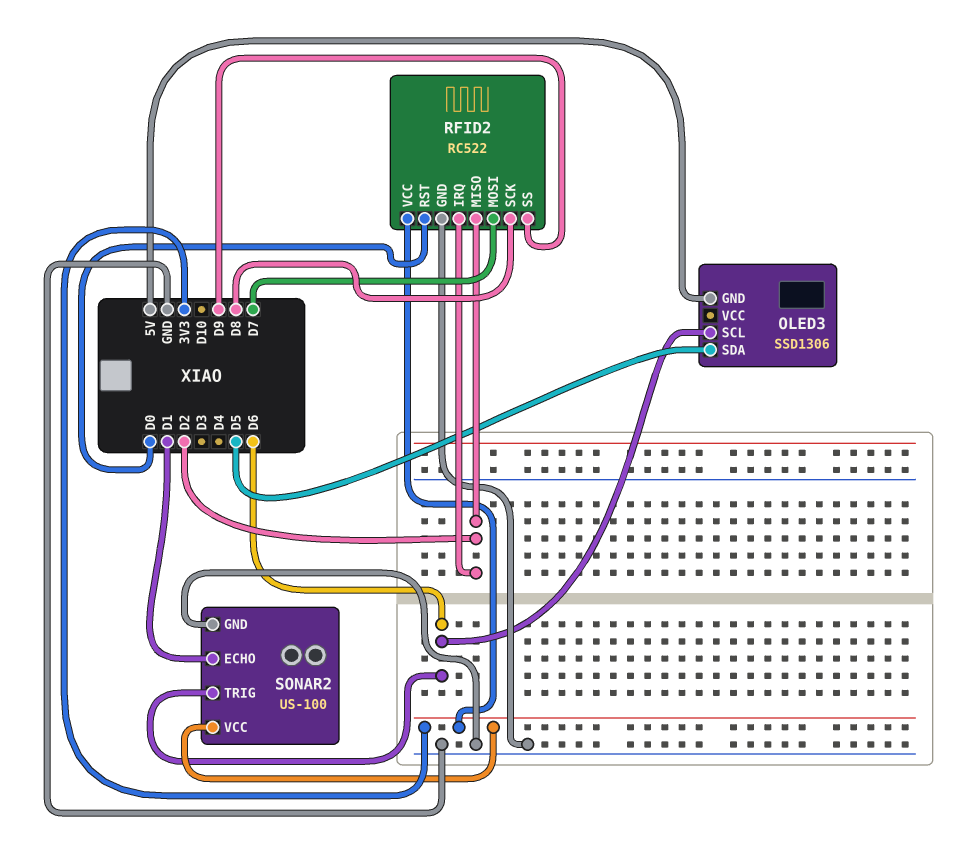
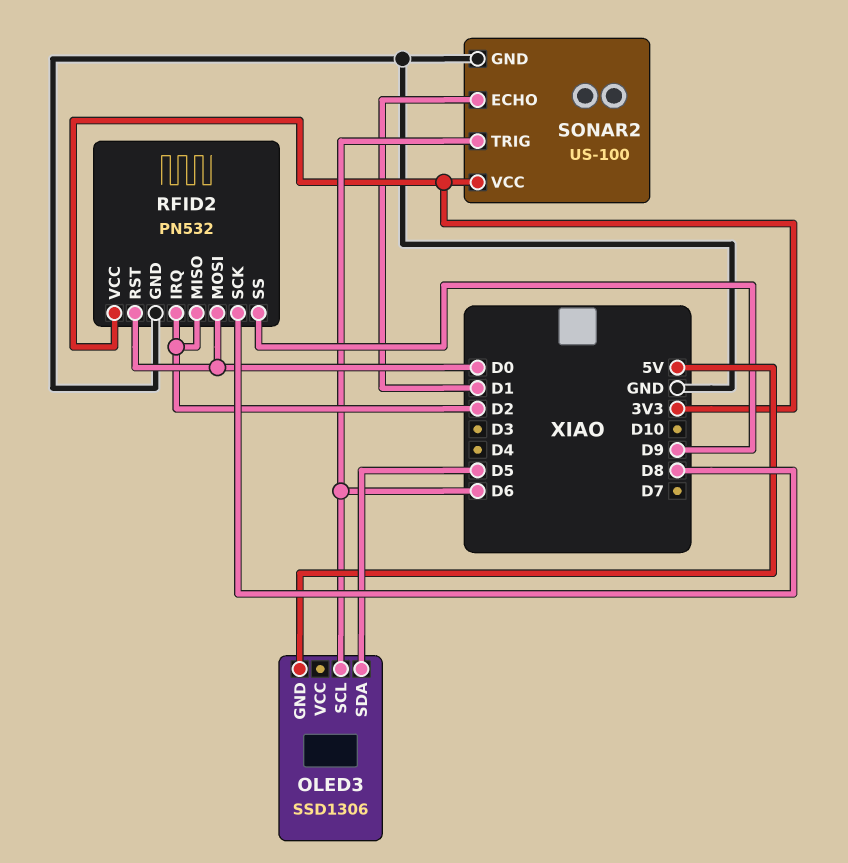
RFID2: RC522 -> PN532
RFID2 pin MOSI: D7 -> D0

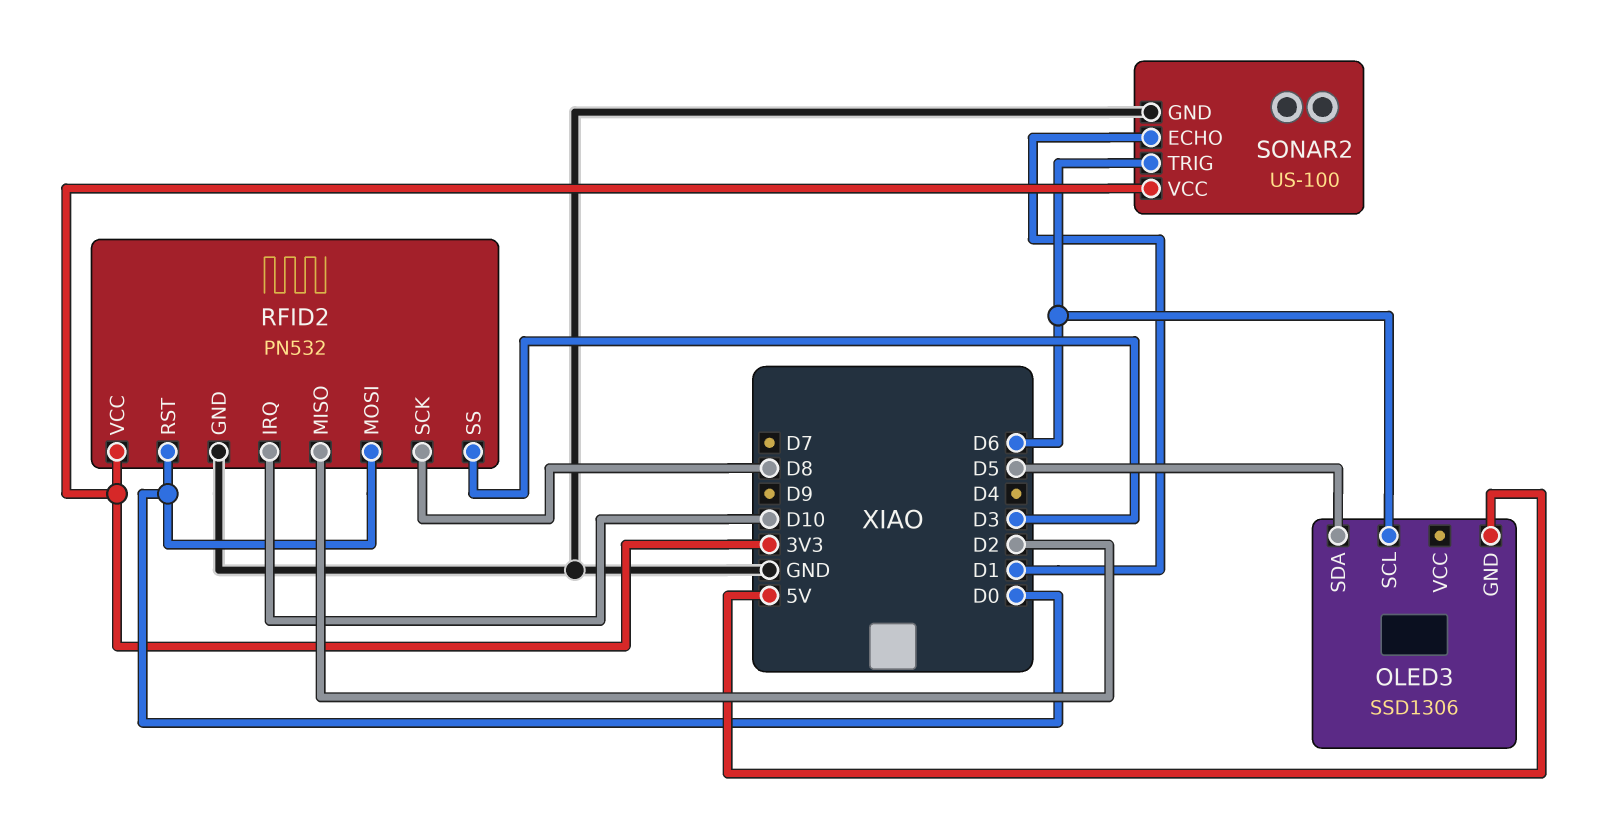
RFID2 pin IRQ: D2 -> D10
RFID2 pin SS: D9 -> D3

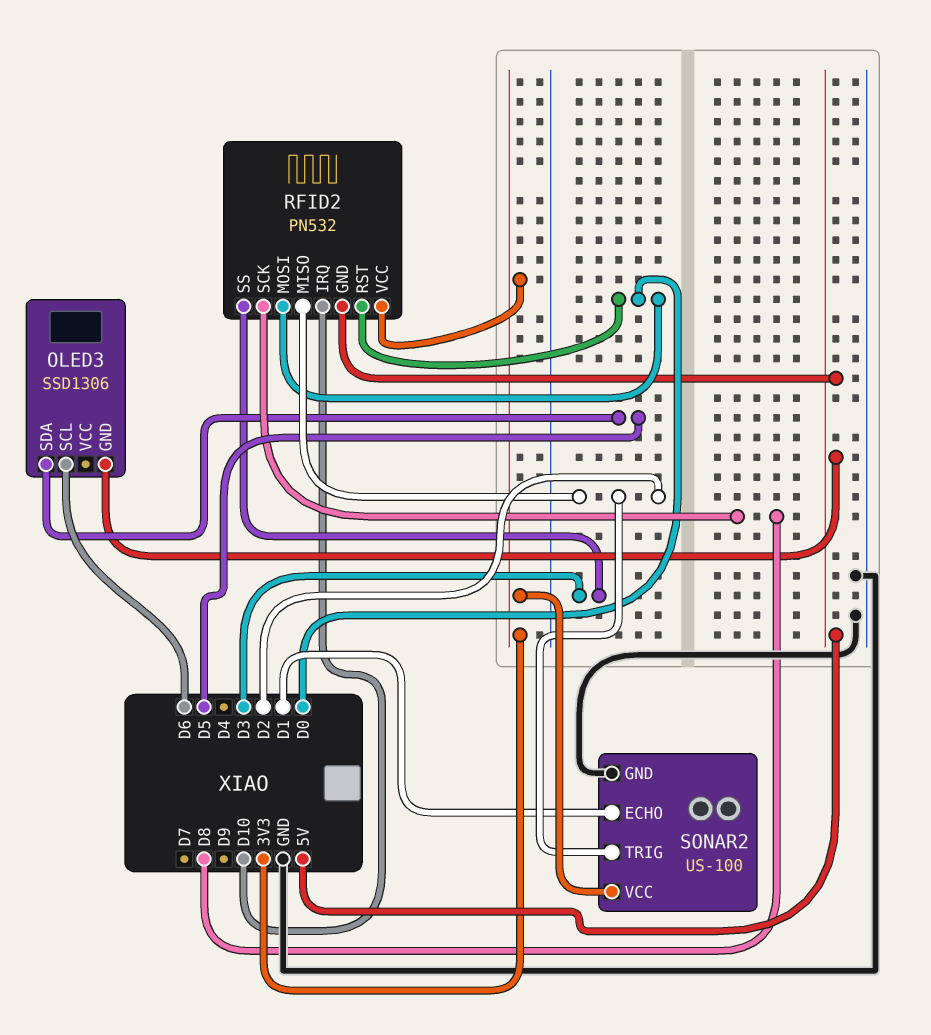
RFID2 pin GND: GND -> 5V
SONAR2 pin TRIG: D6 -> D2

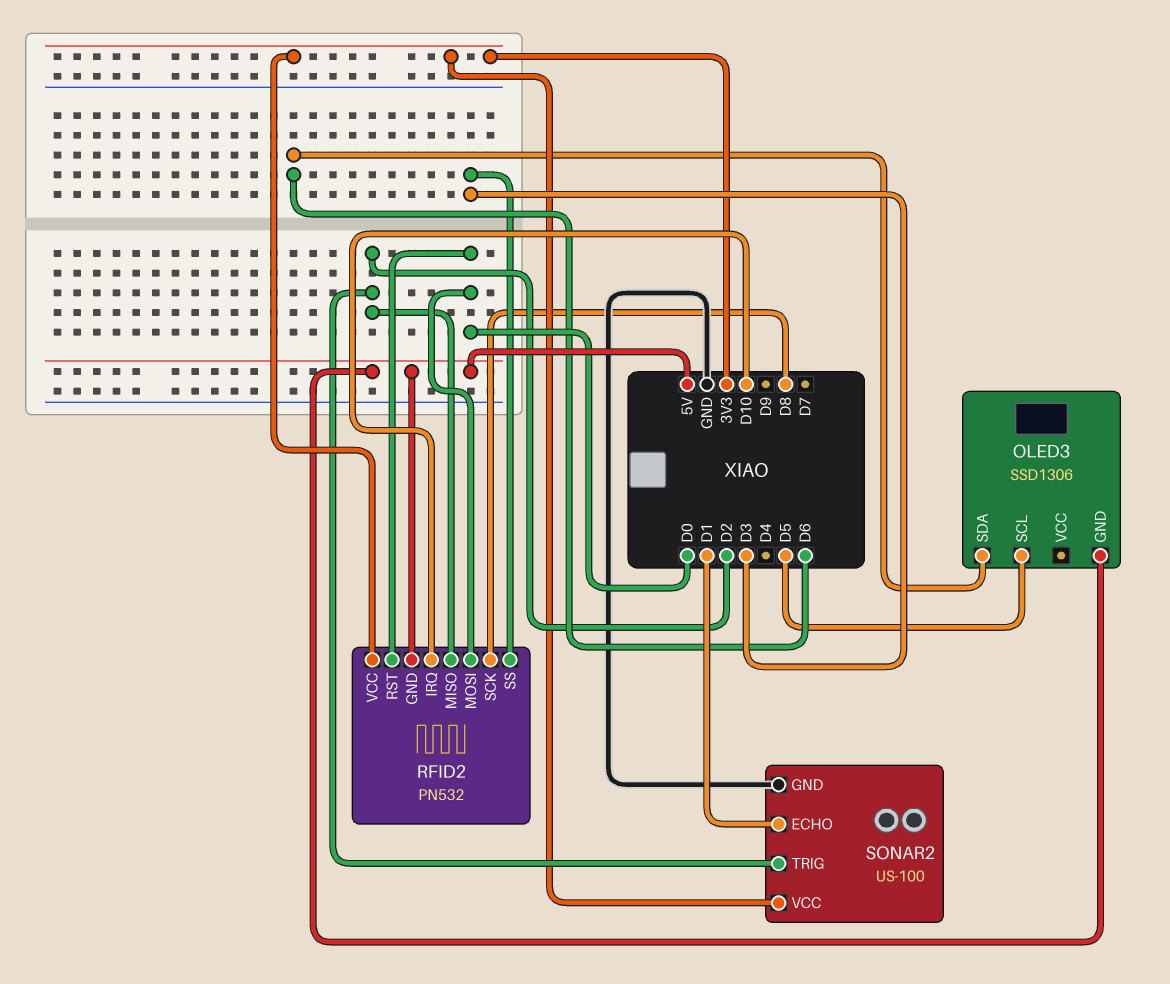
OLED3 pin SCL: D6 -> D5
OLED3 pin SDA: D5 -> D6

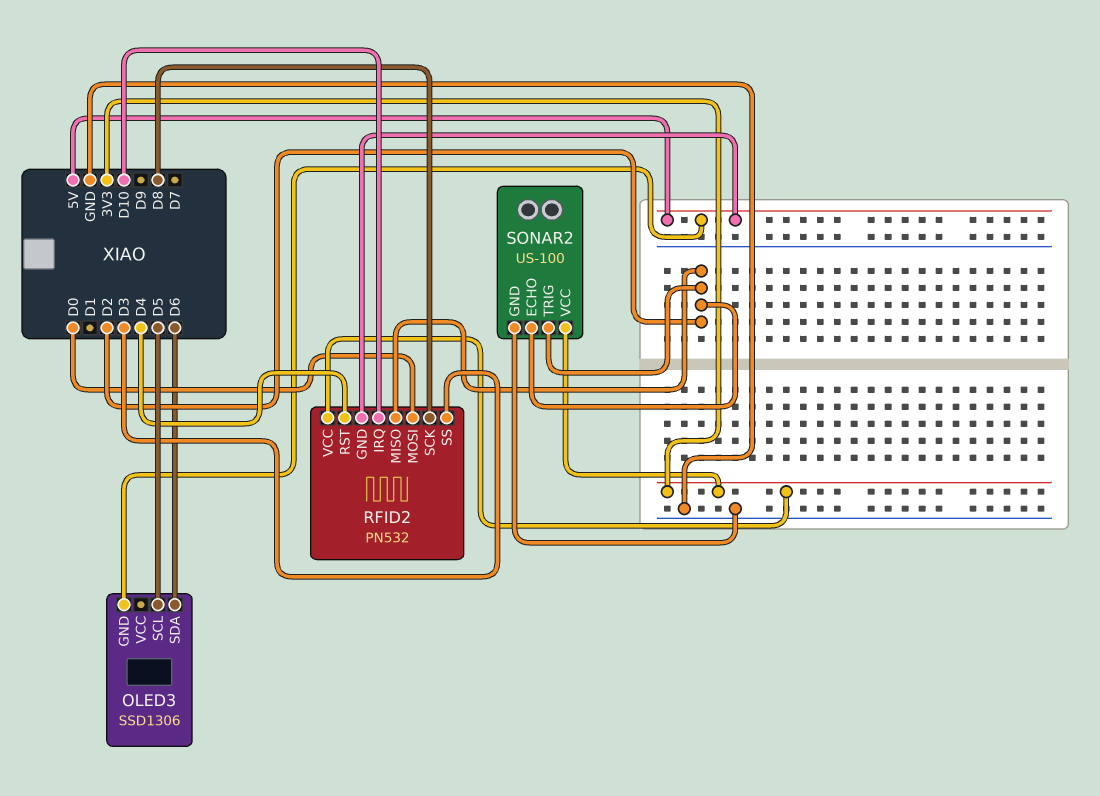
RFID2 pin RST: D0 -> D4
SONAR2 pin ECHO: D1 -> D2

